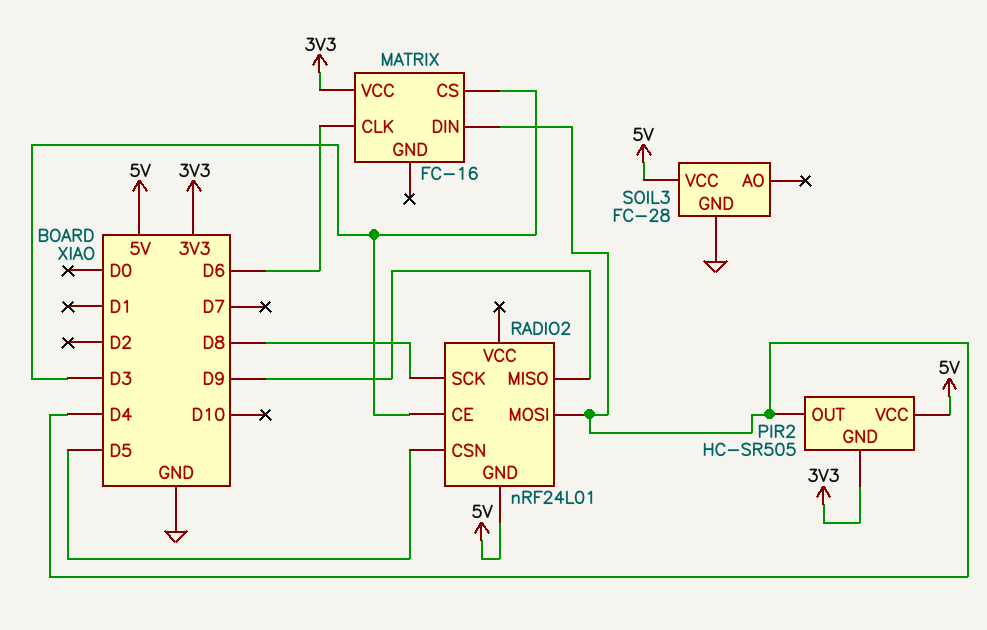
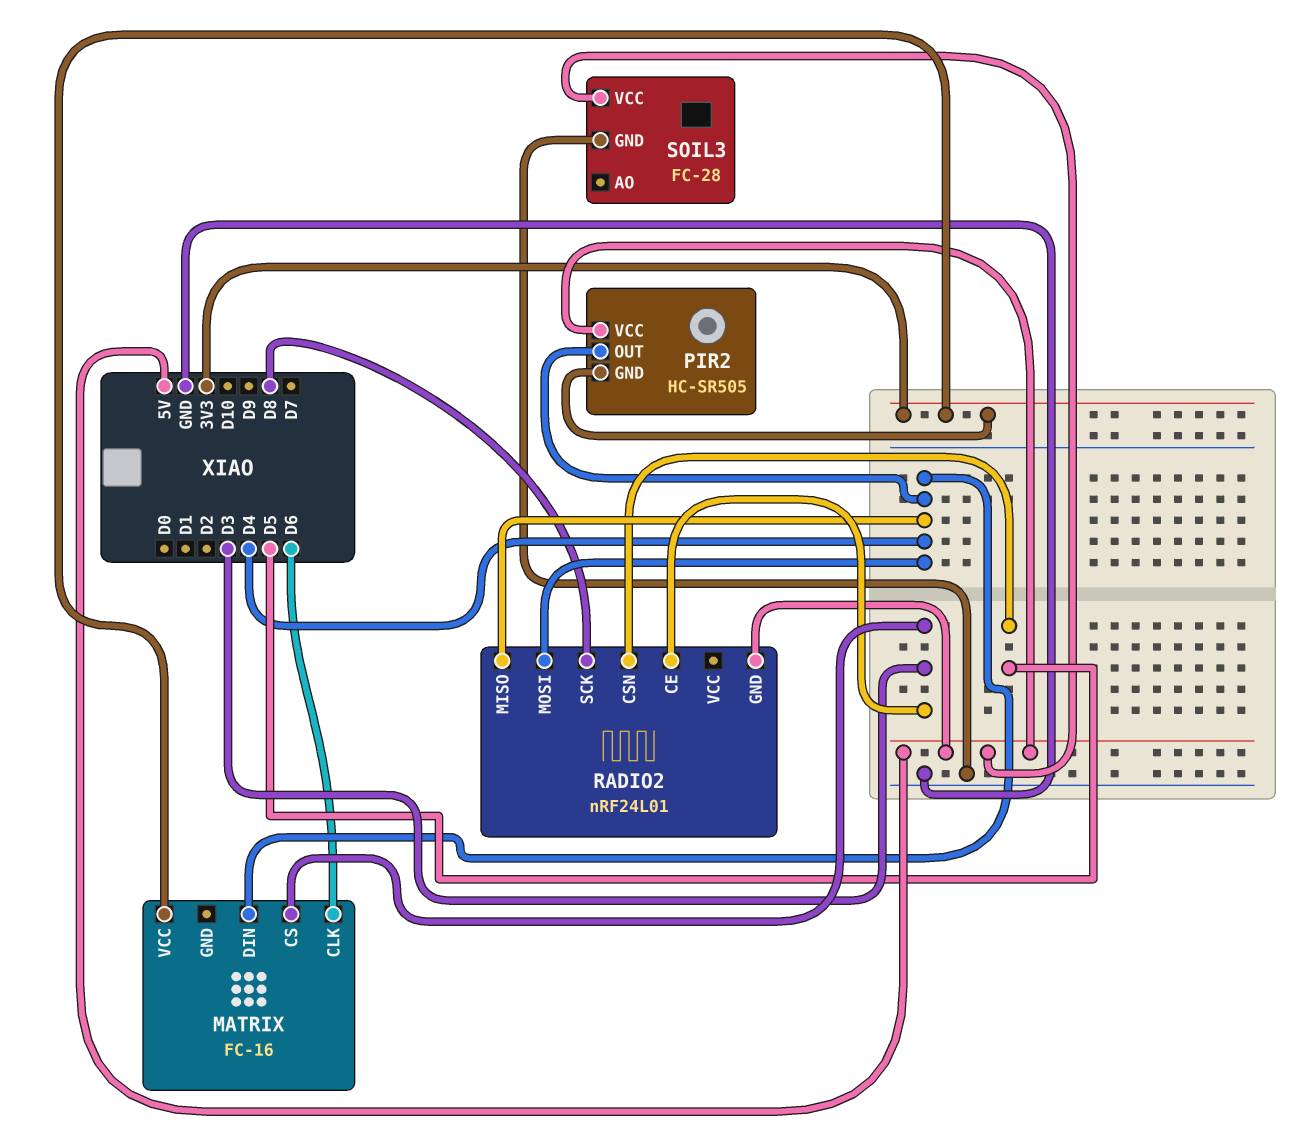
RADIO2 pin MISO: D9 -> D4

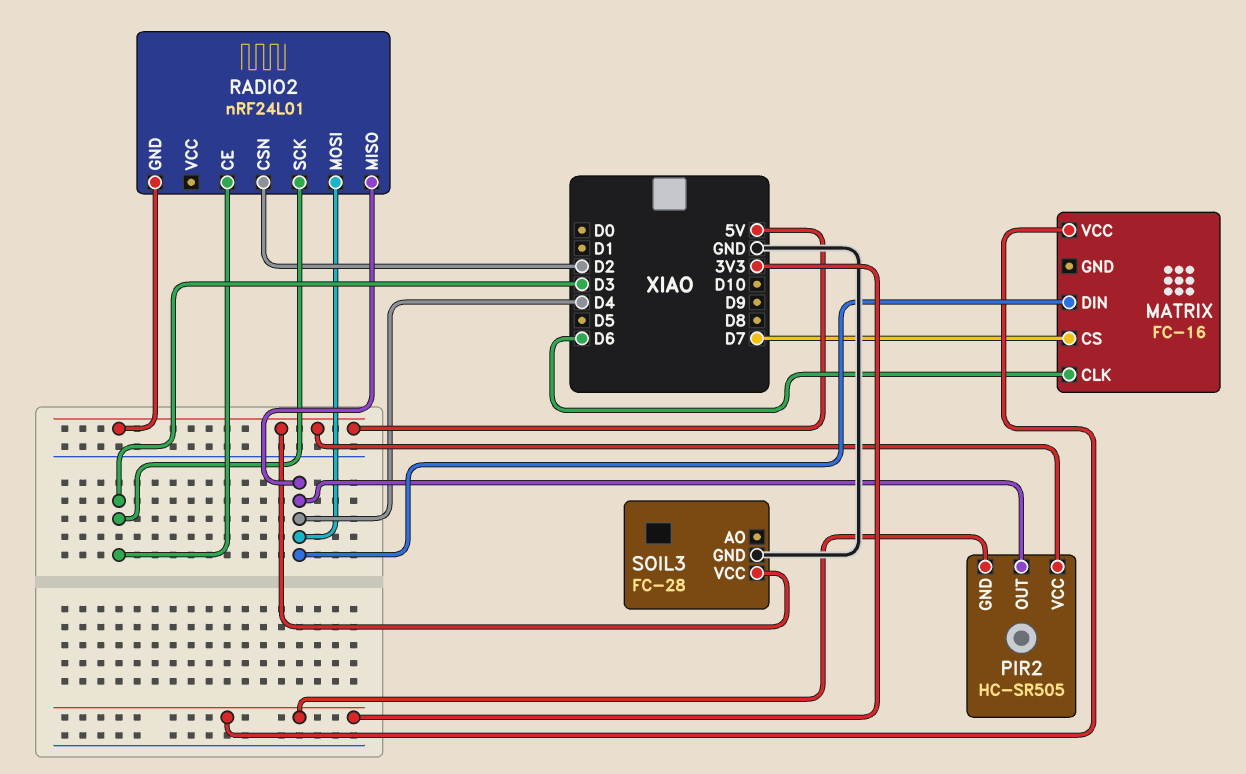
MATRIX pin CS: D3 -> D7
RADIO2 pin CSN: D5 -> D2
RADIO2 pin SCK: D8 -> D3

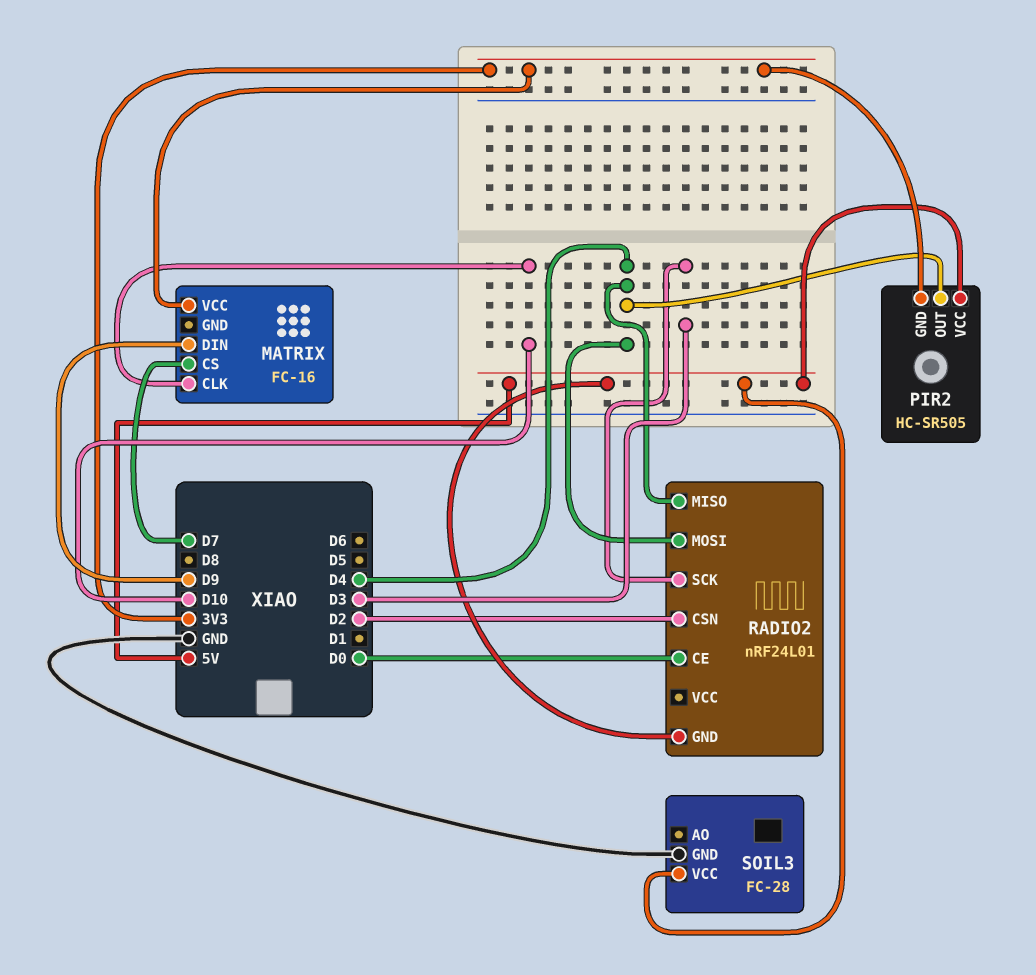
MATRIX pin CLK: D6 -> D10
MATRIX pin DIN: D4 -> D9
RADIO2 pin CE: D3 -> D0

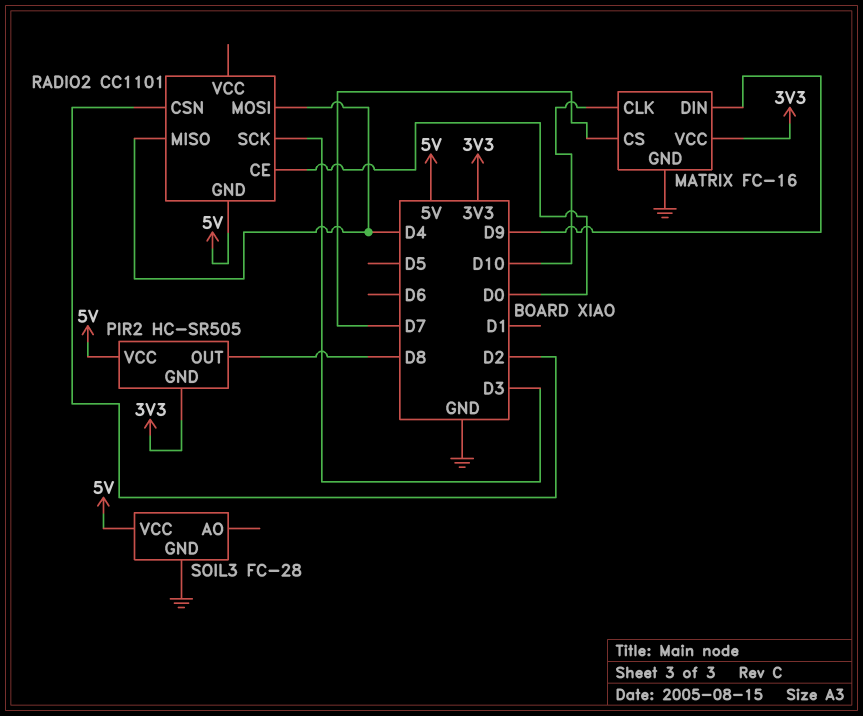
MATRIX pin GND: none -> GND
PIR2 pin OUT: D4 -> D8
RADIO2: nRF24L01 -> CC1101

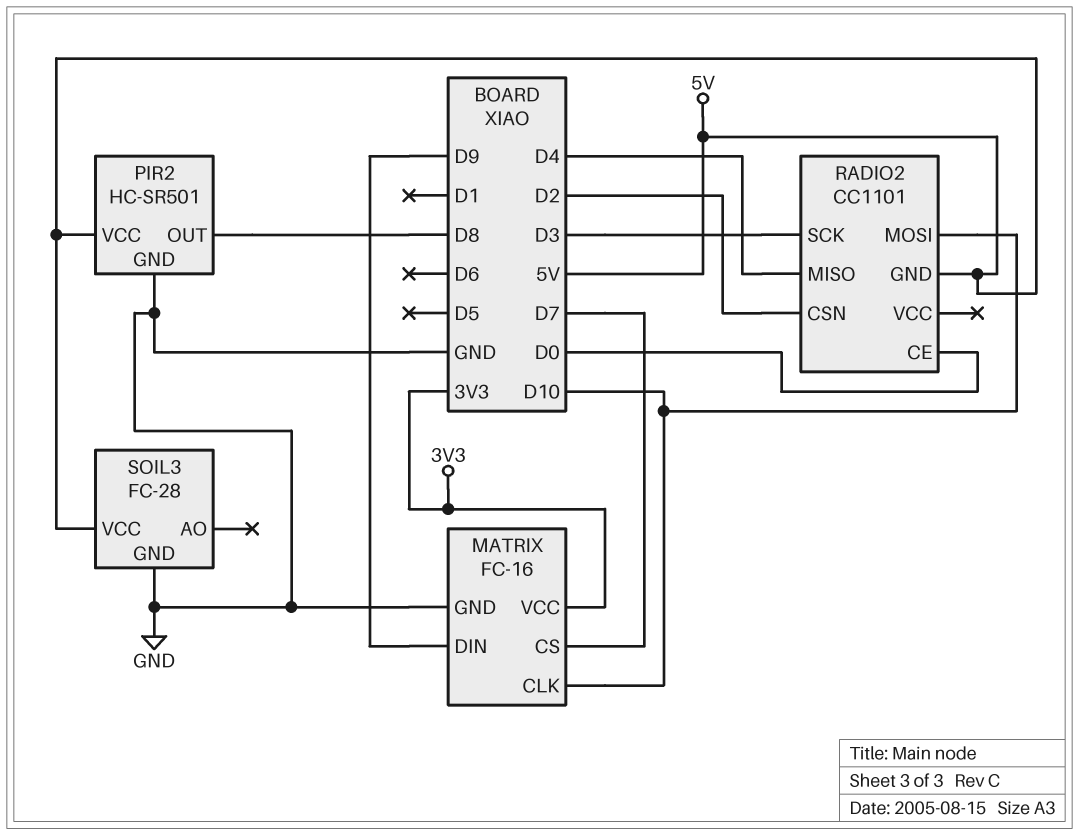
PIR2: HC-SR505 -> HC-SR501
PIR2 pin GND: 3V3 -> GND
RADIO2 pin MOSI: D4 -> D10

